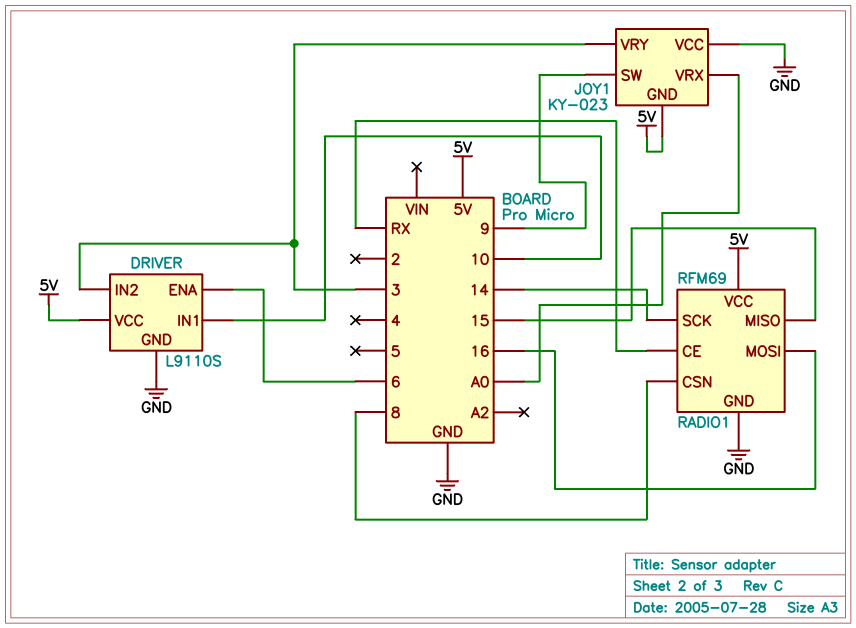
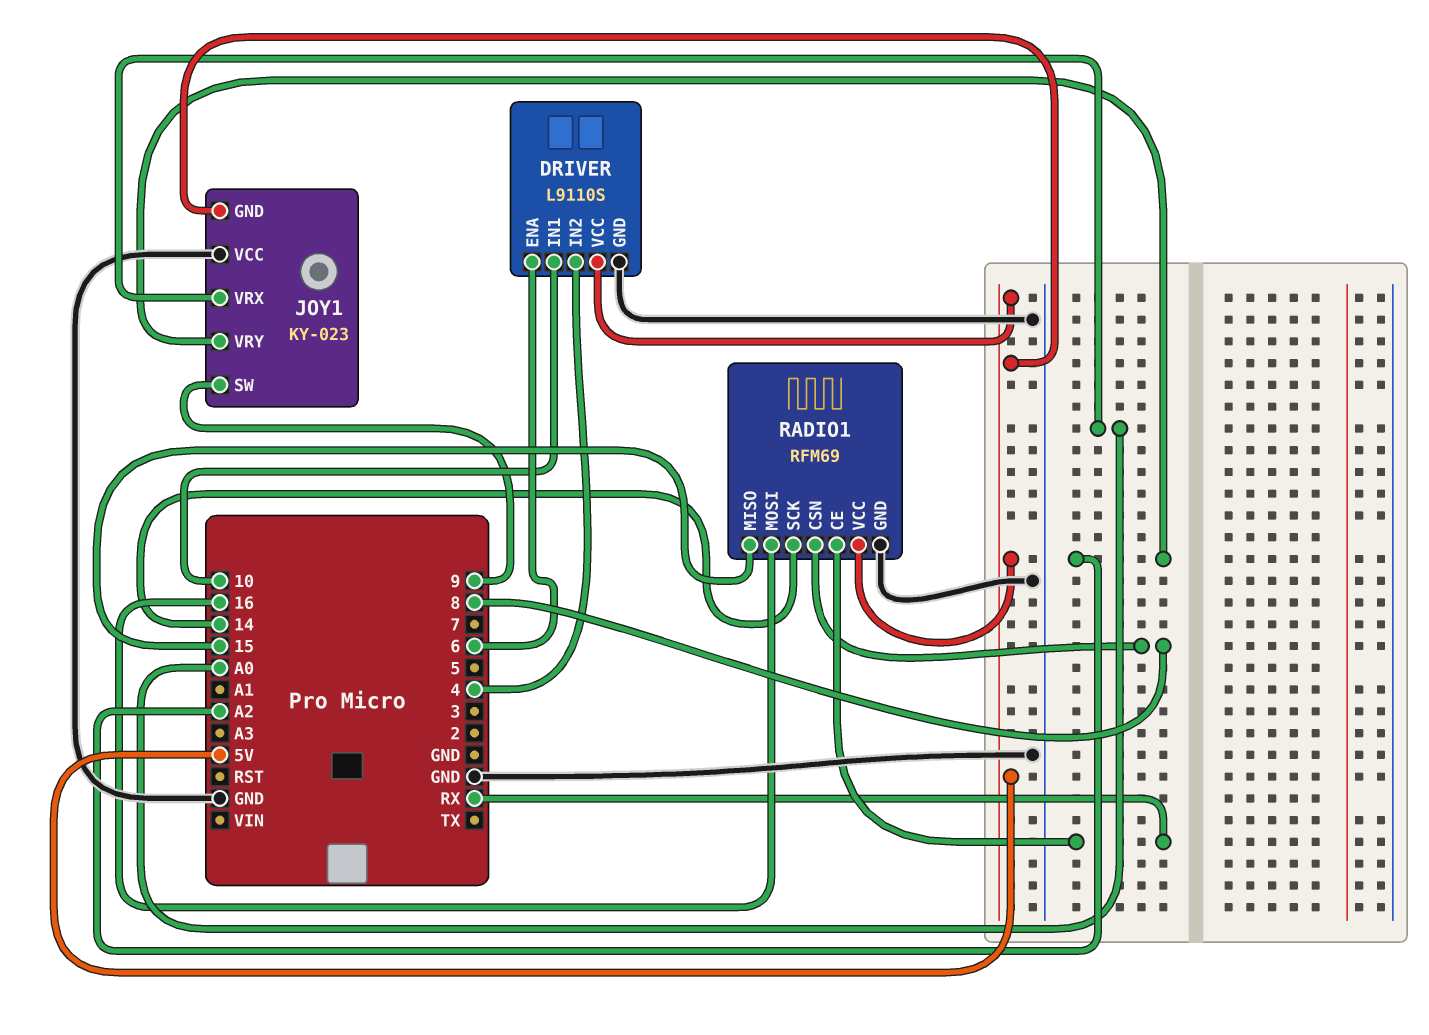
DRIVER pin IN2: 3 -> 4
JOY1 pin VRY: 3 -> A2

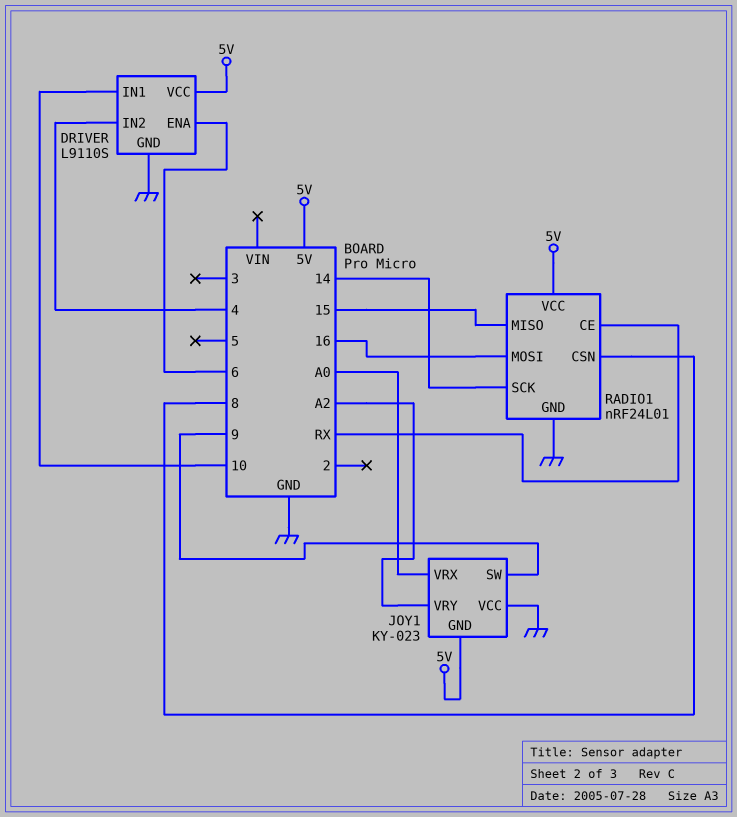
RADIO1: RFM69 -> nRF24L01

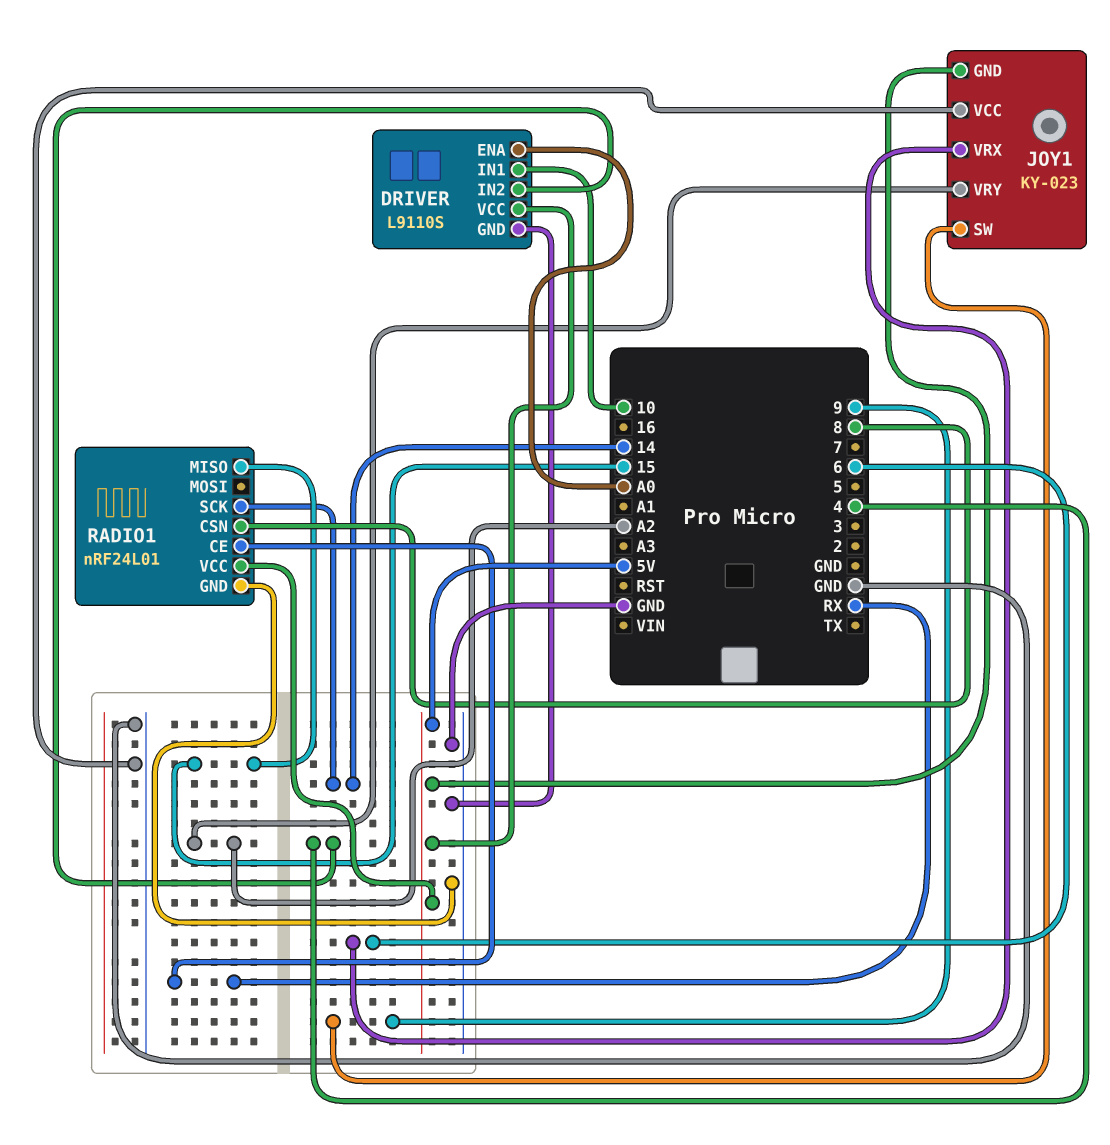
DRIVER pin ENA: 6 -> A0
JOY1 pin VRX: A0 -> 6
RADIO1 pin MOSI: 16 -> none

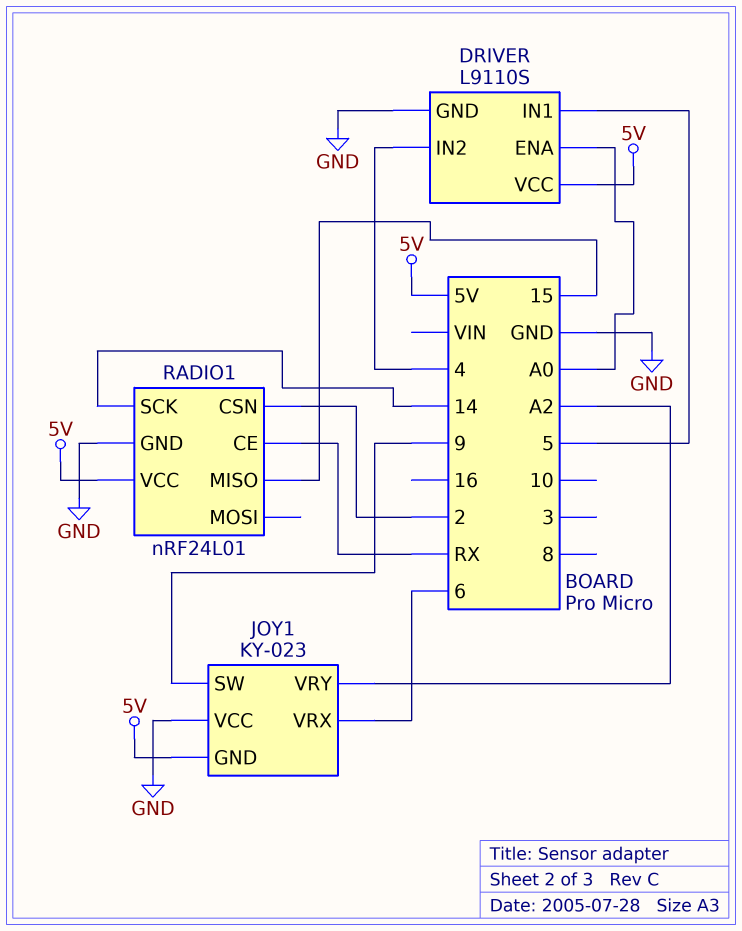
DRIVER pin IN1: 10 -> 5
RADIO1 pin CSN: 8 -> 2

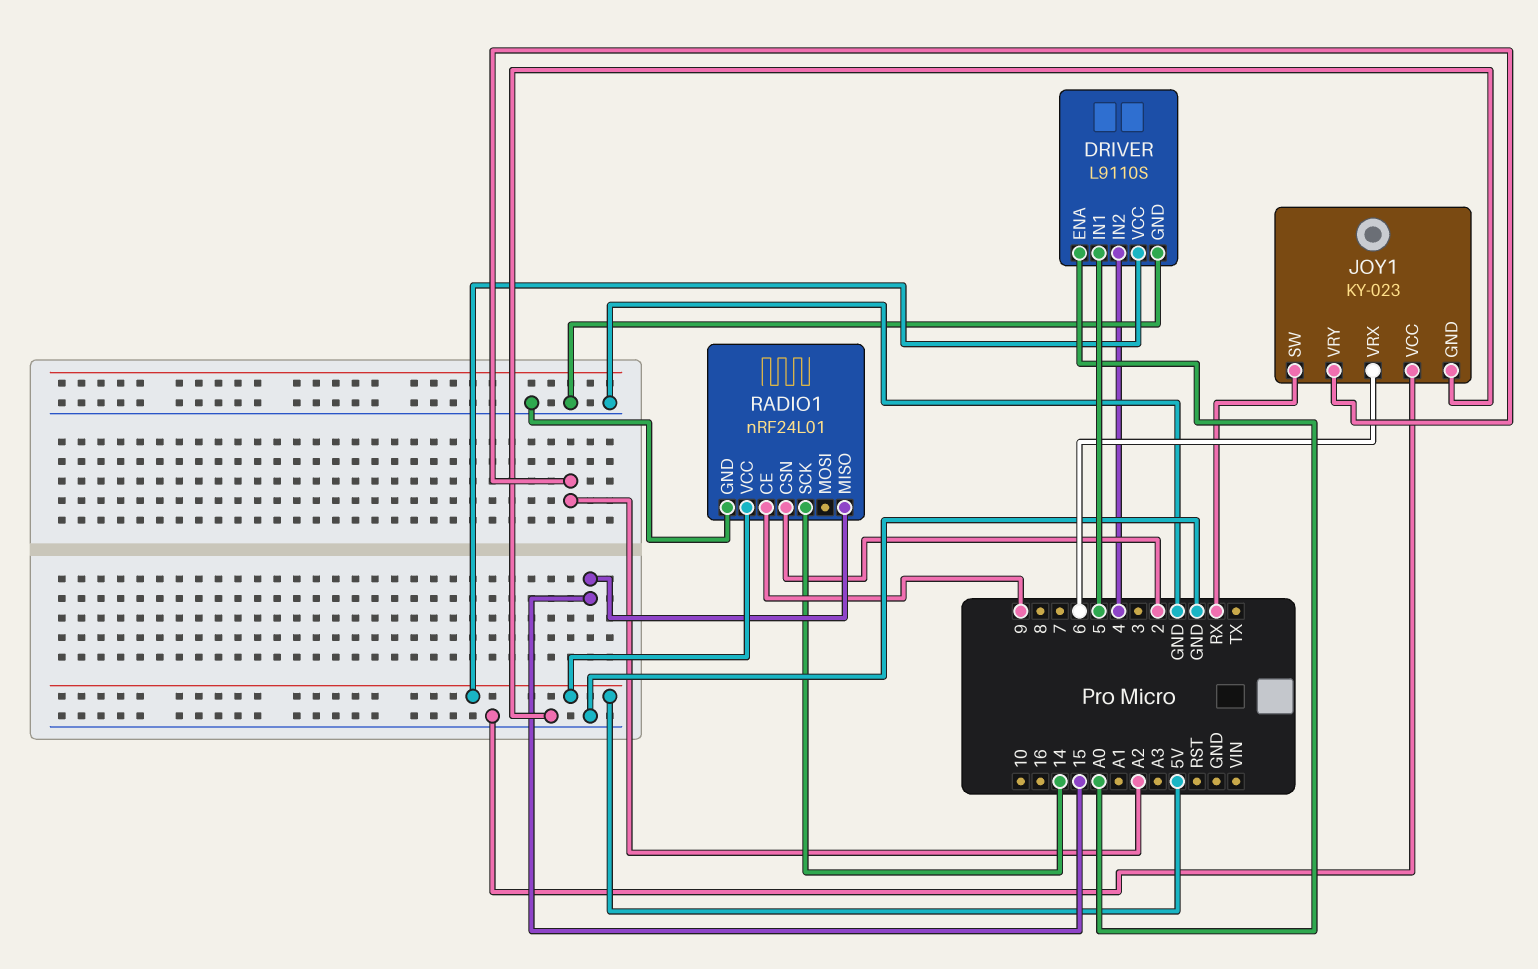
JOY1 pin GND: 5V -> GND
JOY1 pin SW: 9 -> RX
RADIO1 pin CE: RX -> 9

